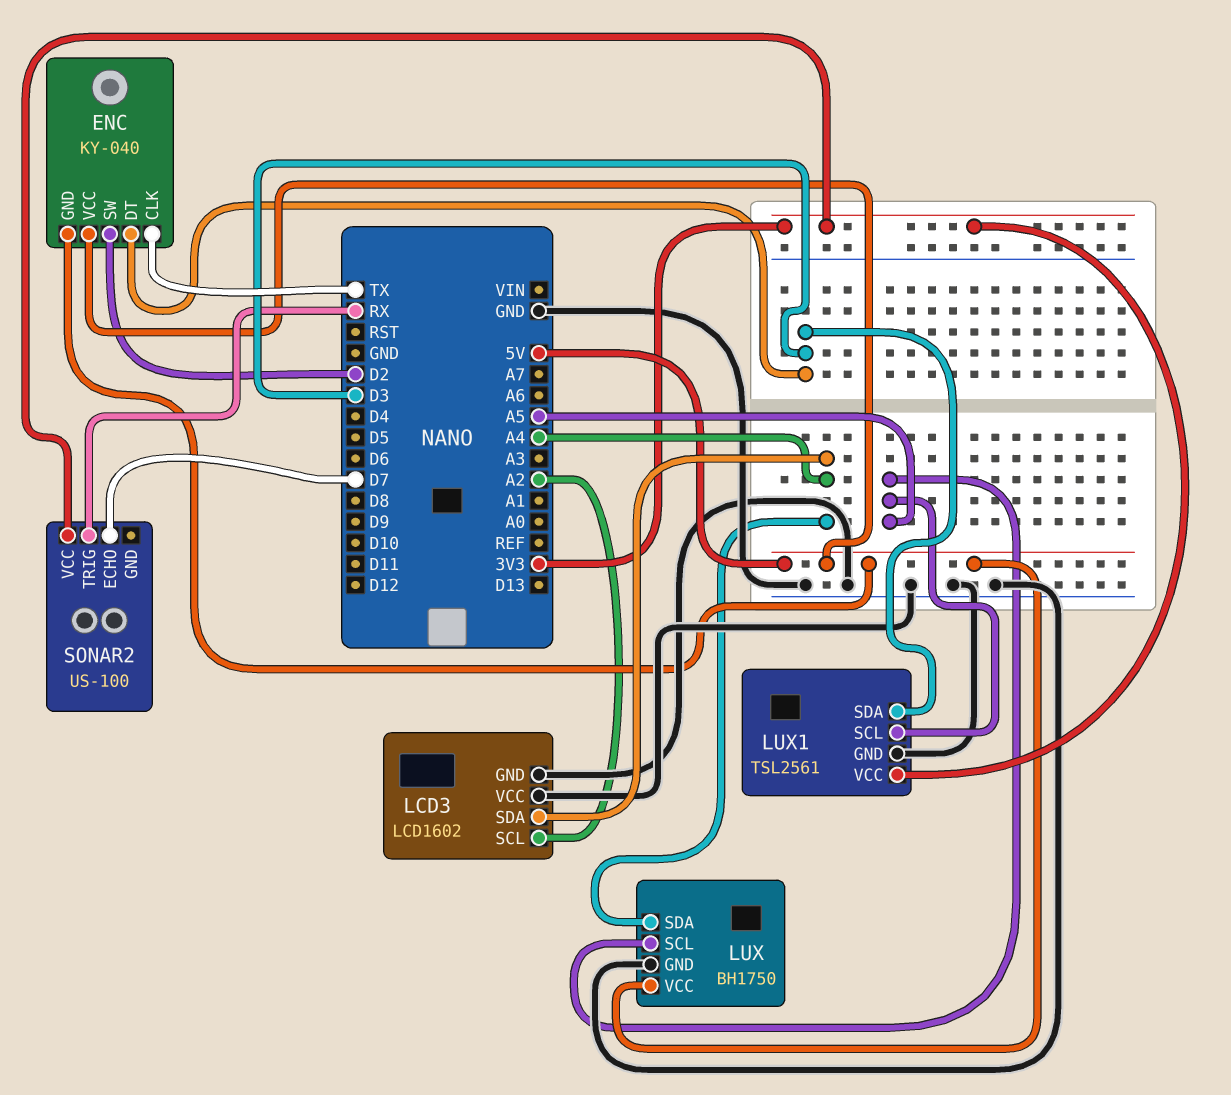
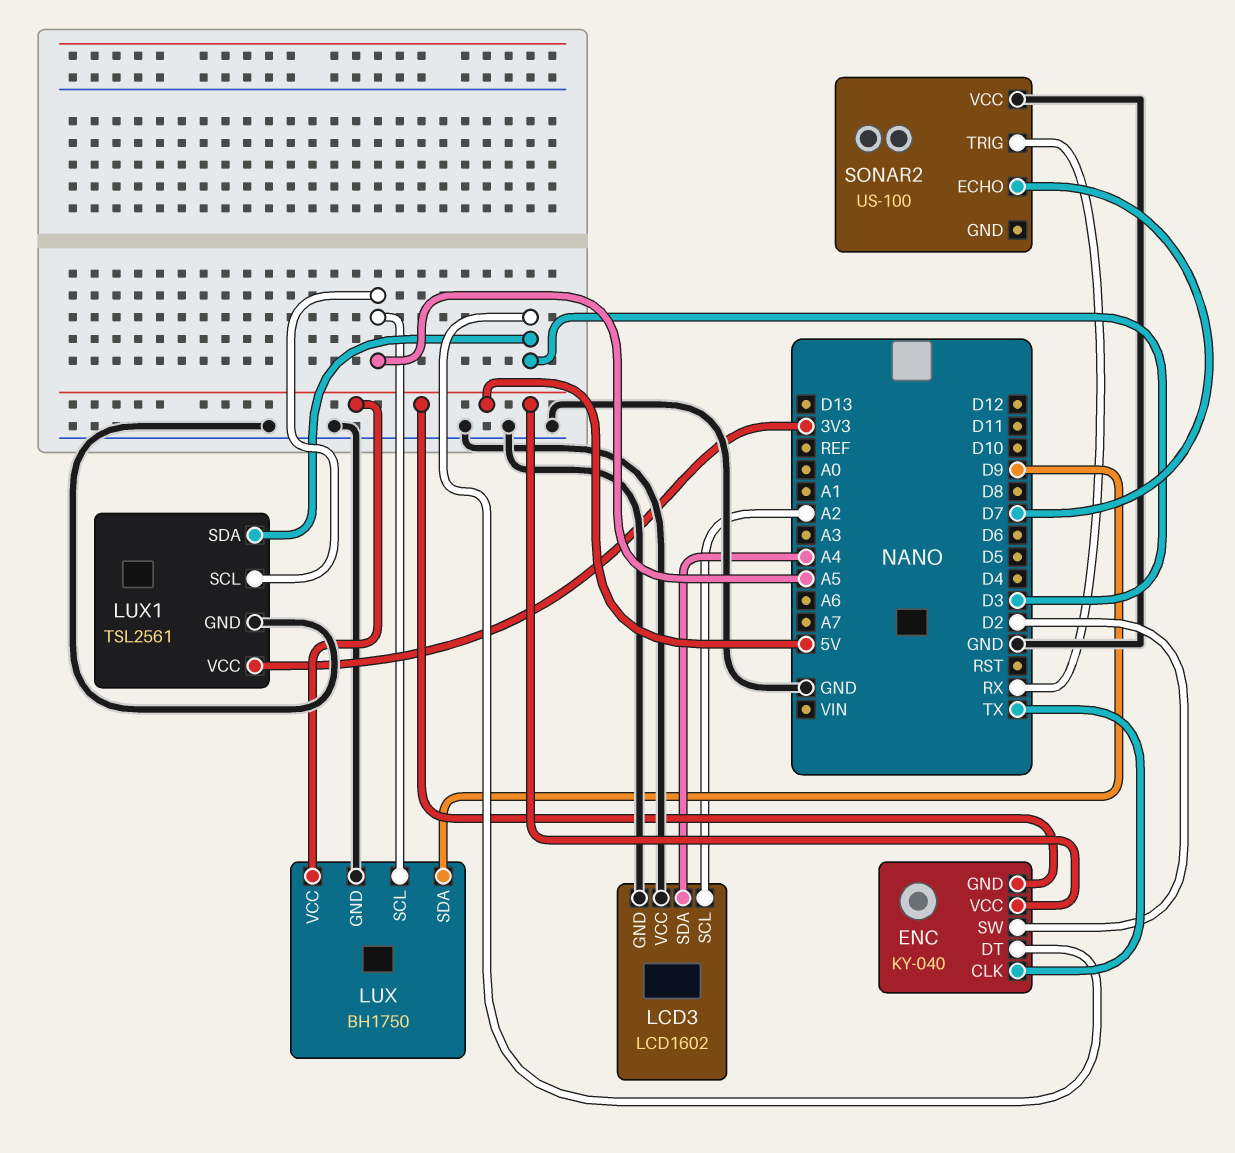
LUX pin SDA: A4 -> D9
SONAR2 pin VCC: 3V3 -> GND

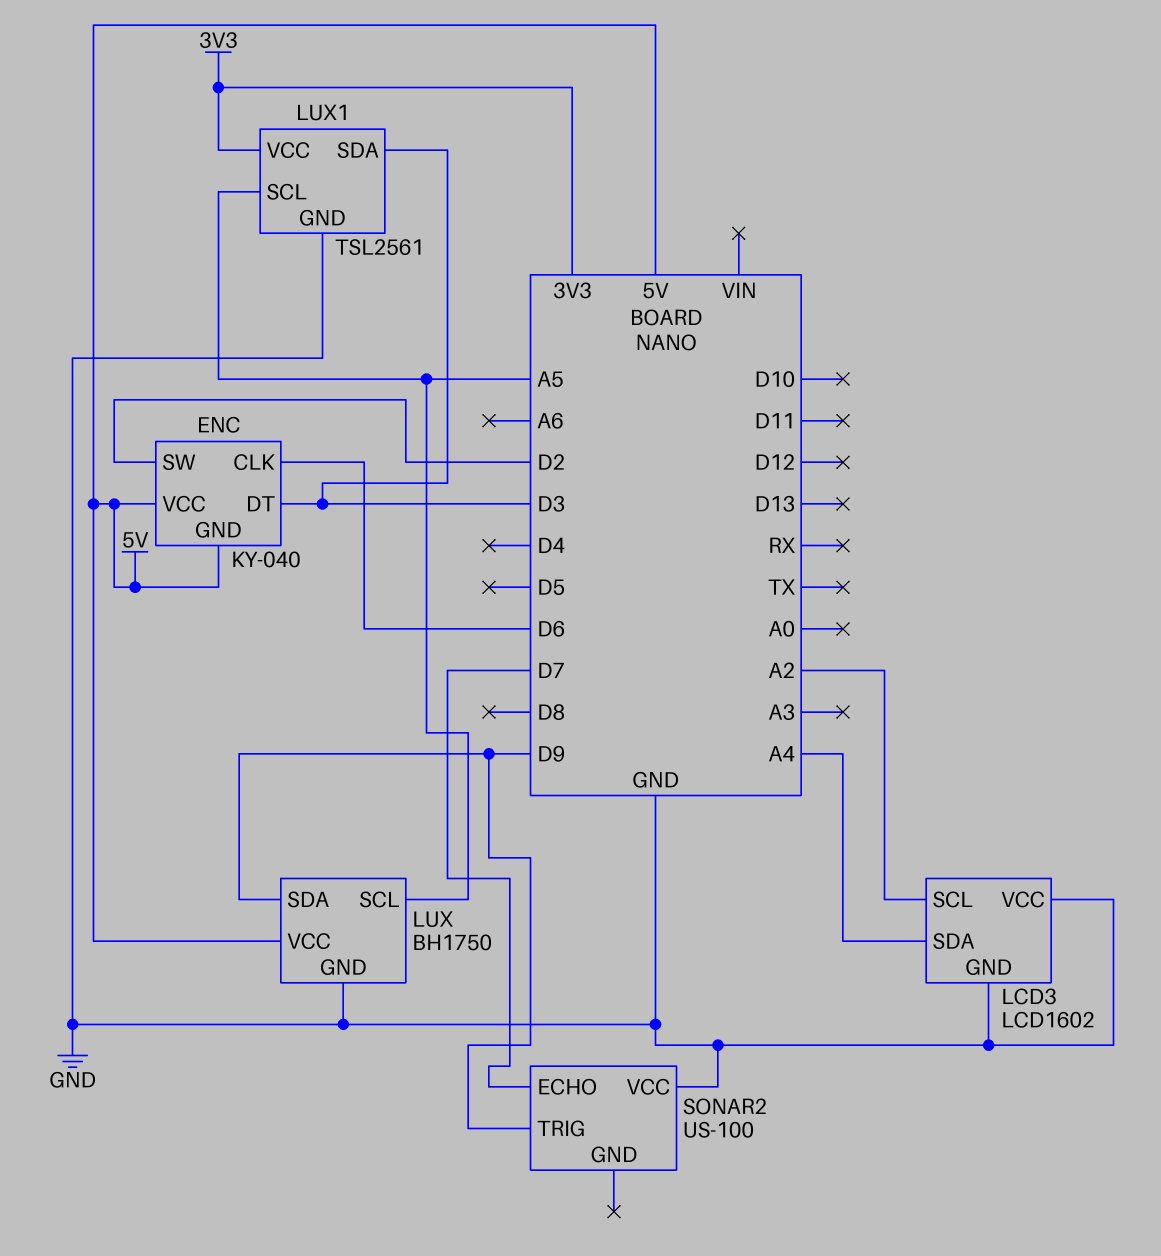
ENC pin CLK: TX -> D6
SONAR2 pin TRIG: RX -> D9

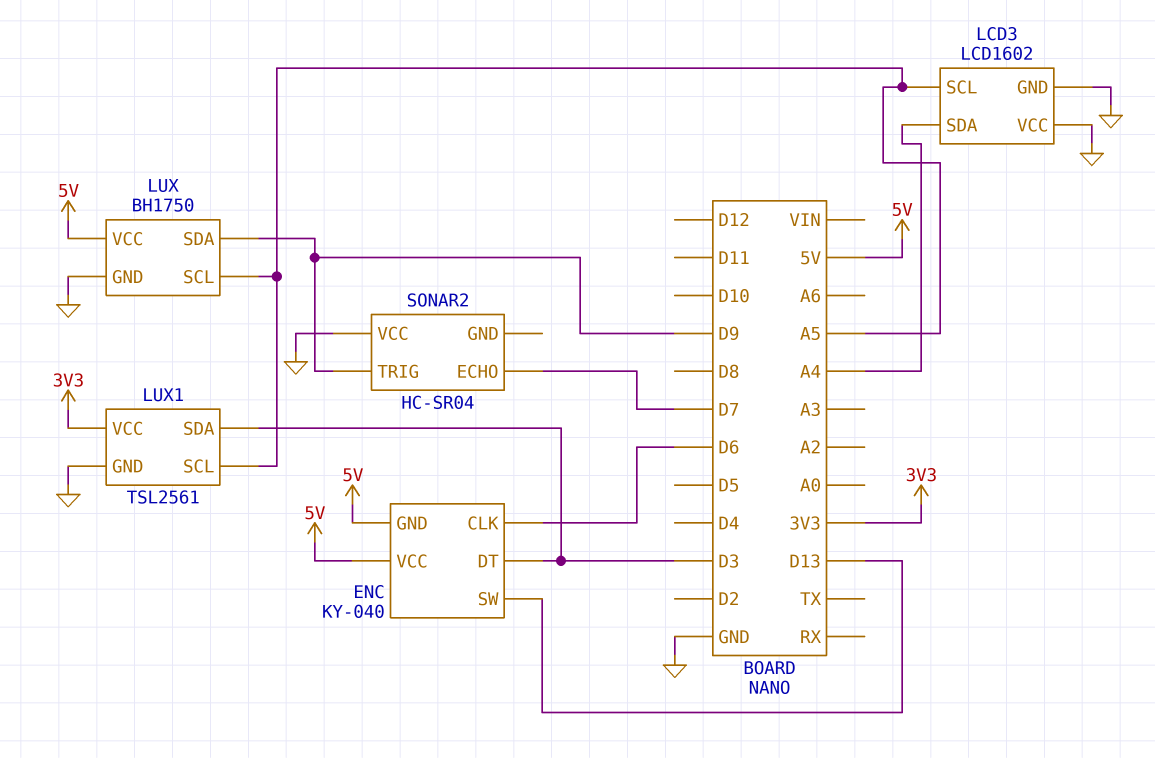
ENC pin SW: D2 -> D13
LCD3 pin SCL: A2 -> A5
SONAR2: US-100 -> HC-SR04

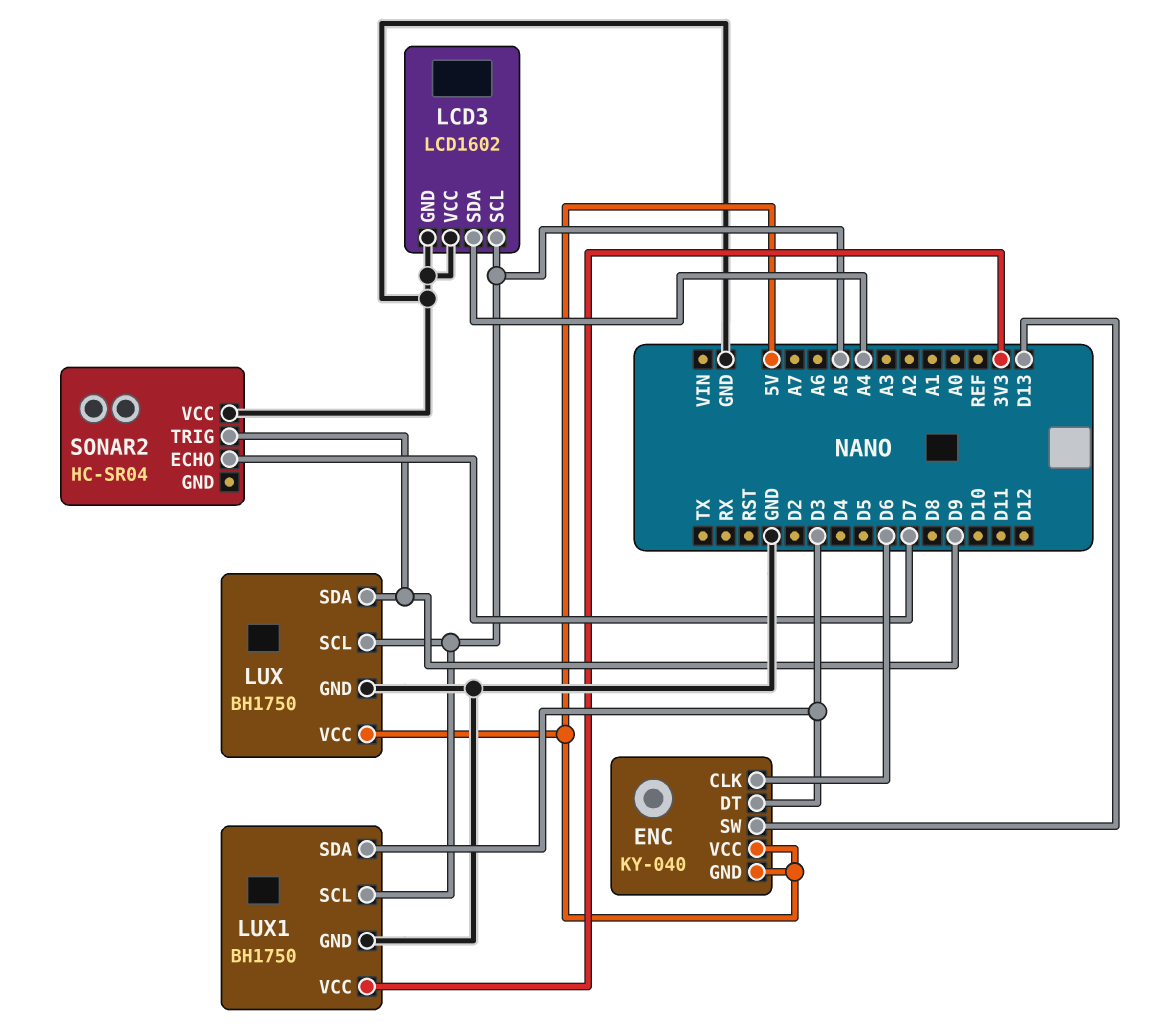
LUX1: TSL2561 -> BH1750

